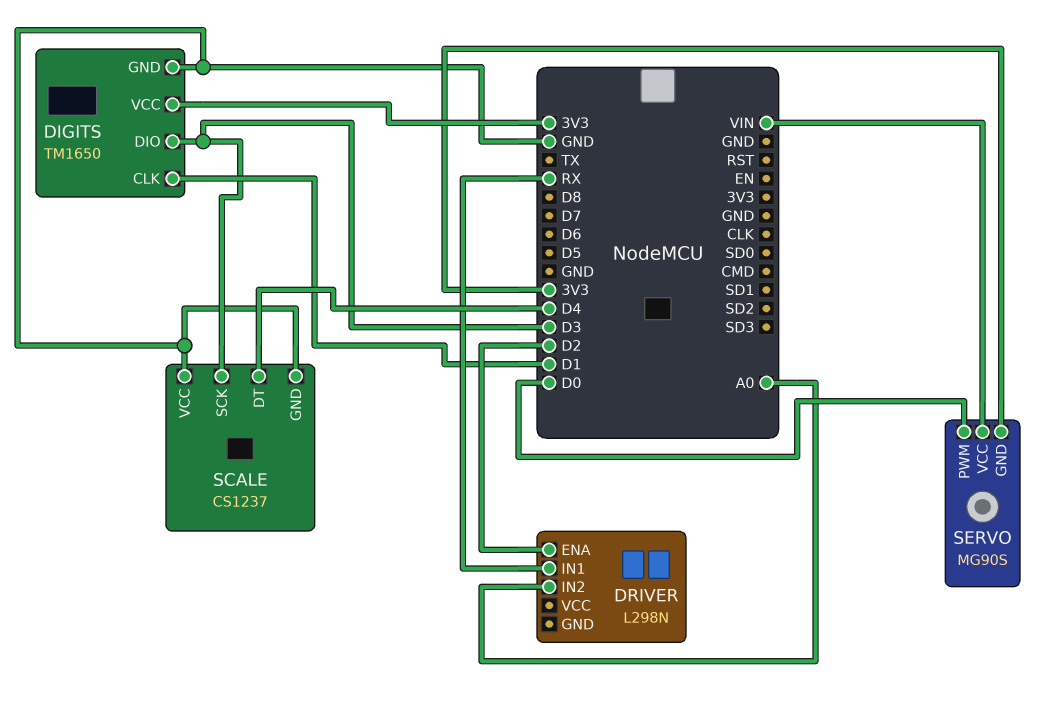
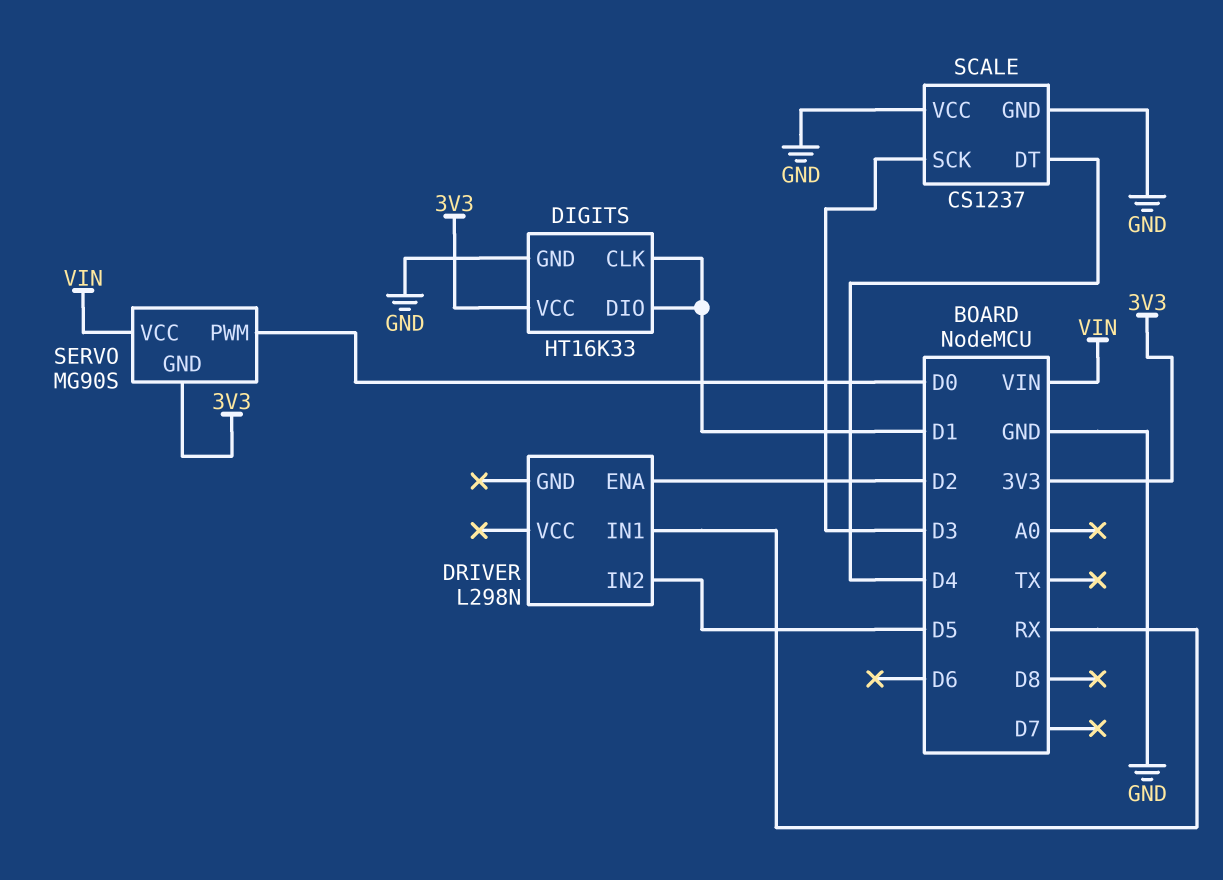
DIGITS: TM1650 -> HT16K33
DIGITS pin DIO: D3 -> D1
DRIVER pin IN2: A0 -> D5

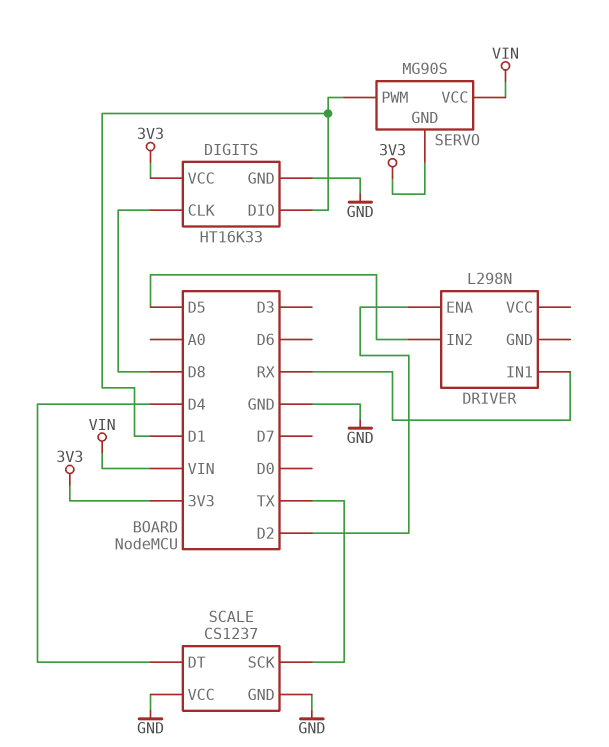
DIGITS pin CLK: D1 -> D8
SCALE pin SCK: D3 -> TX
SERVO pin PWM: D0 -> D1

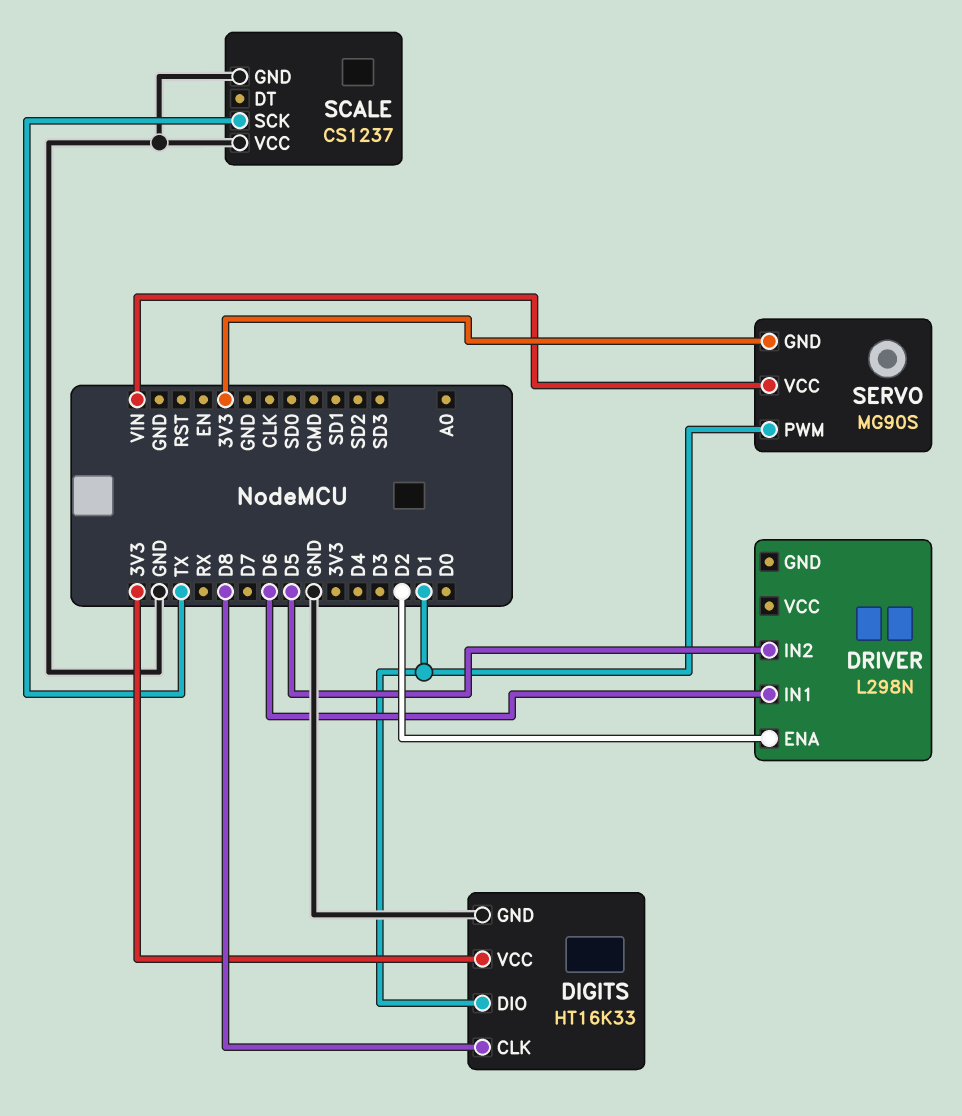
DRIVER pin IN1: RX -> D6
SCALE pin DT: D4 -> none

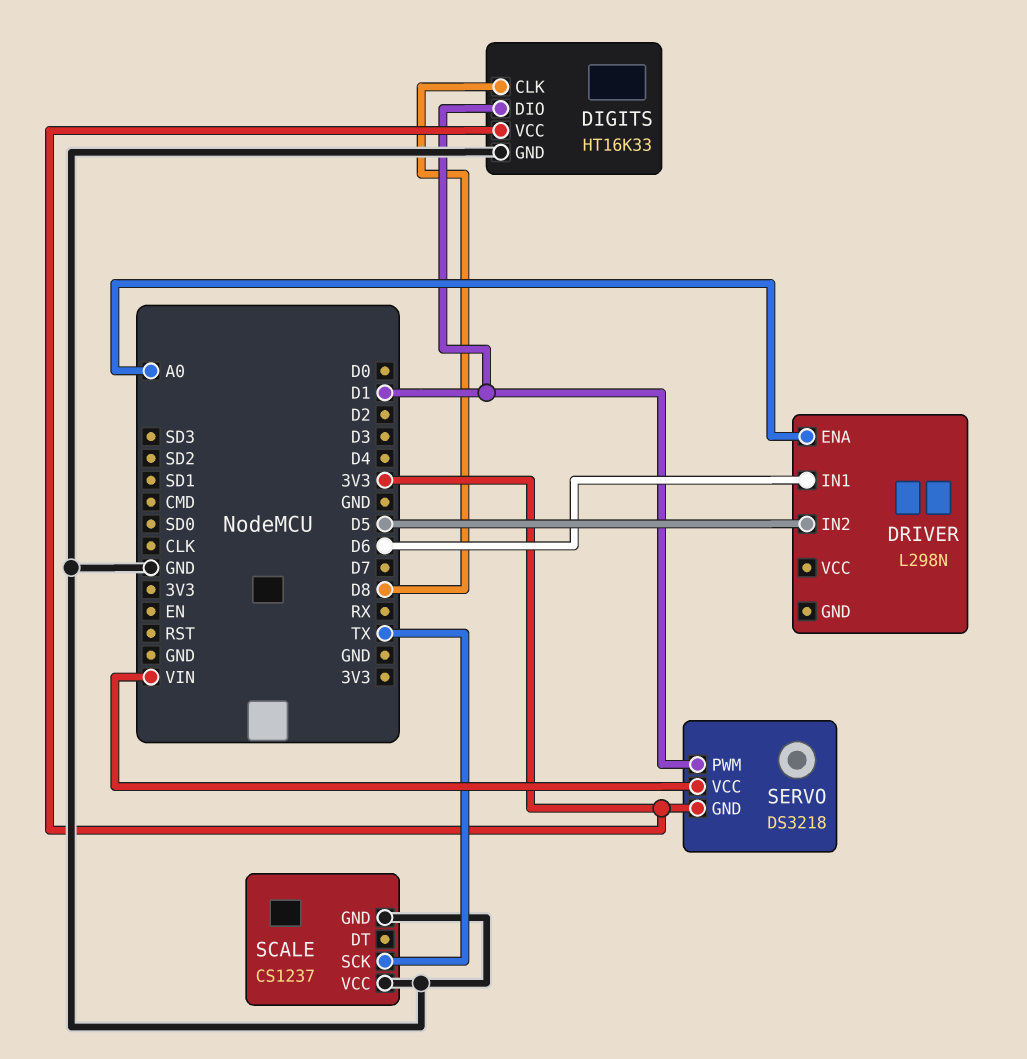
DRIVER pin ENA: D2 -> A0
SERVO: MG90S -> DS3218

